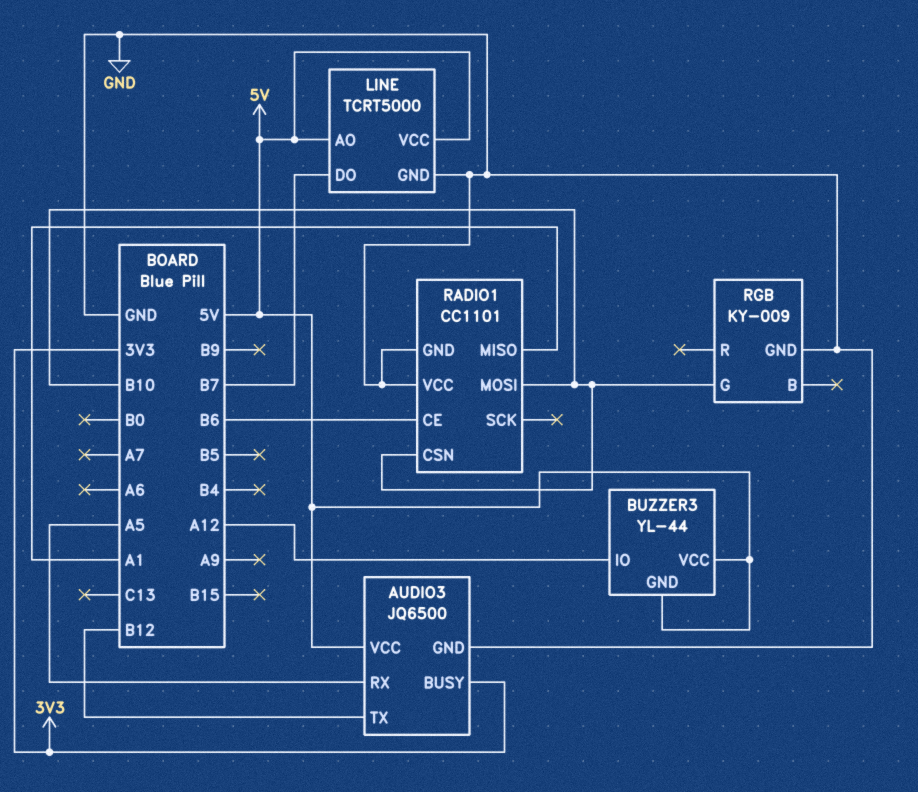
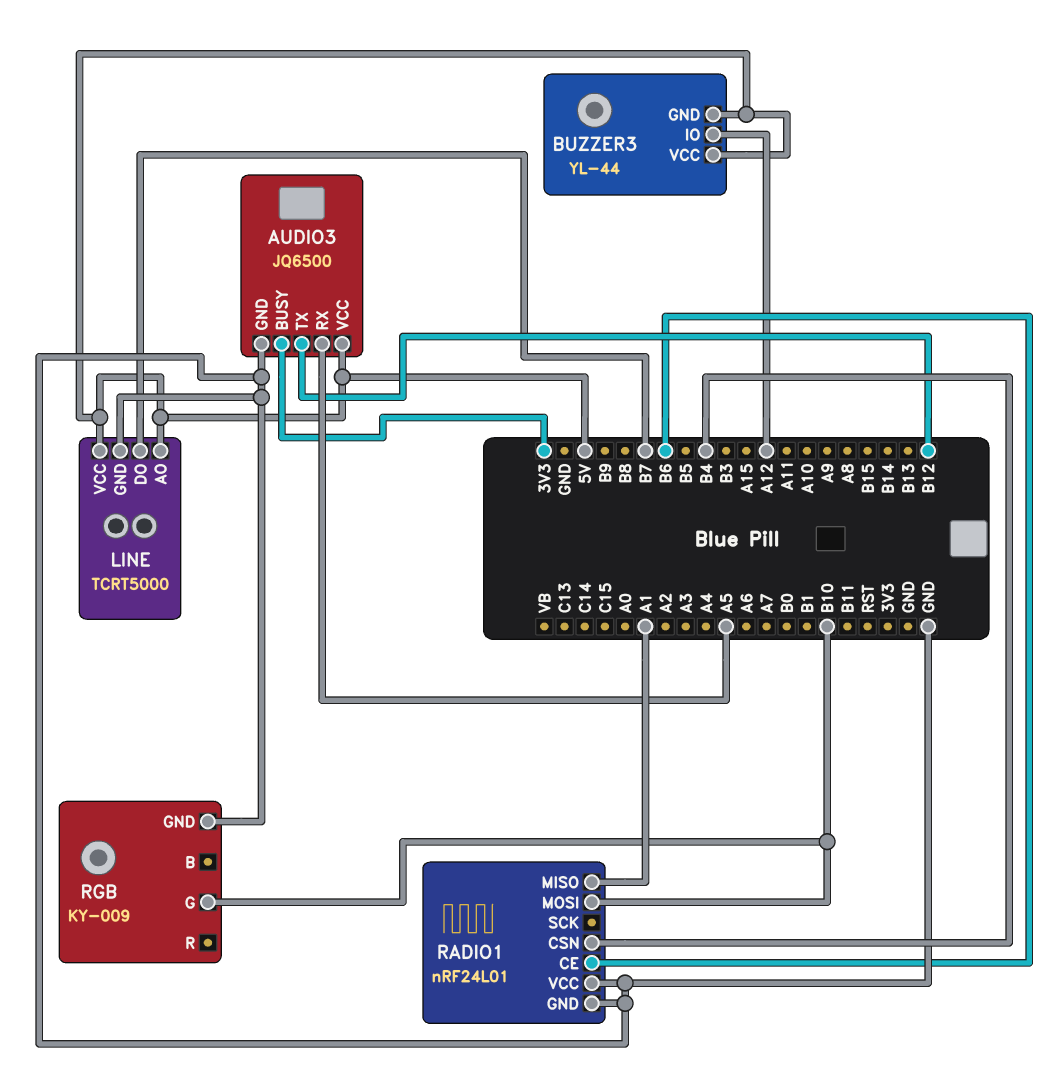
RADIO1: CC1101 -> nRF24L01
RADIO1 pin CSN: B10 -> B4

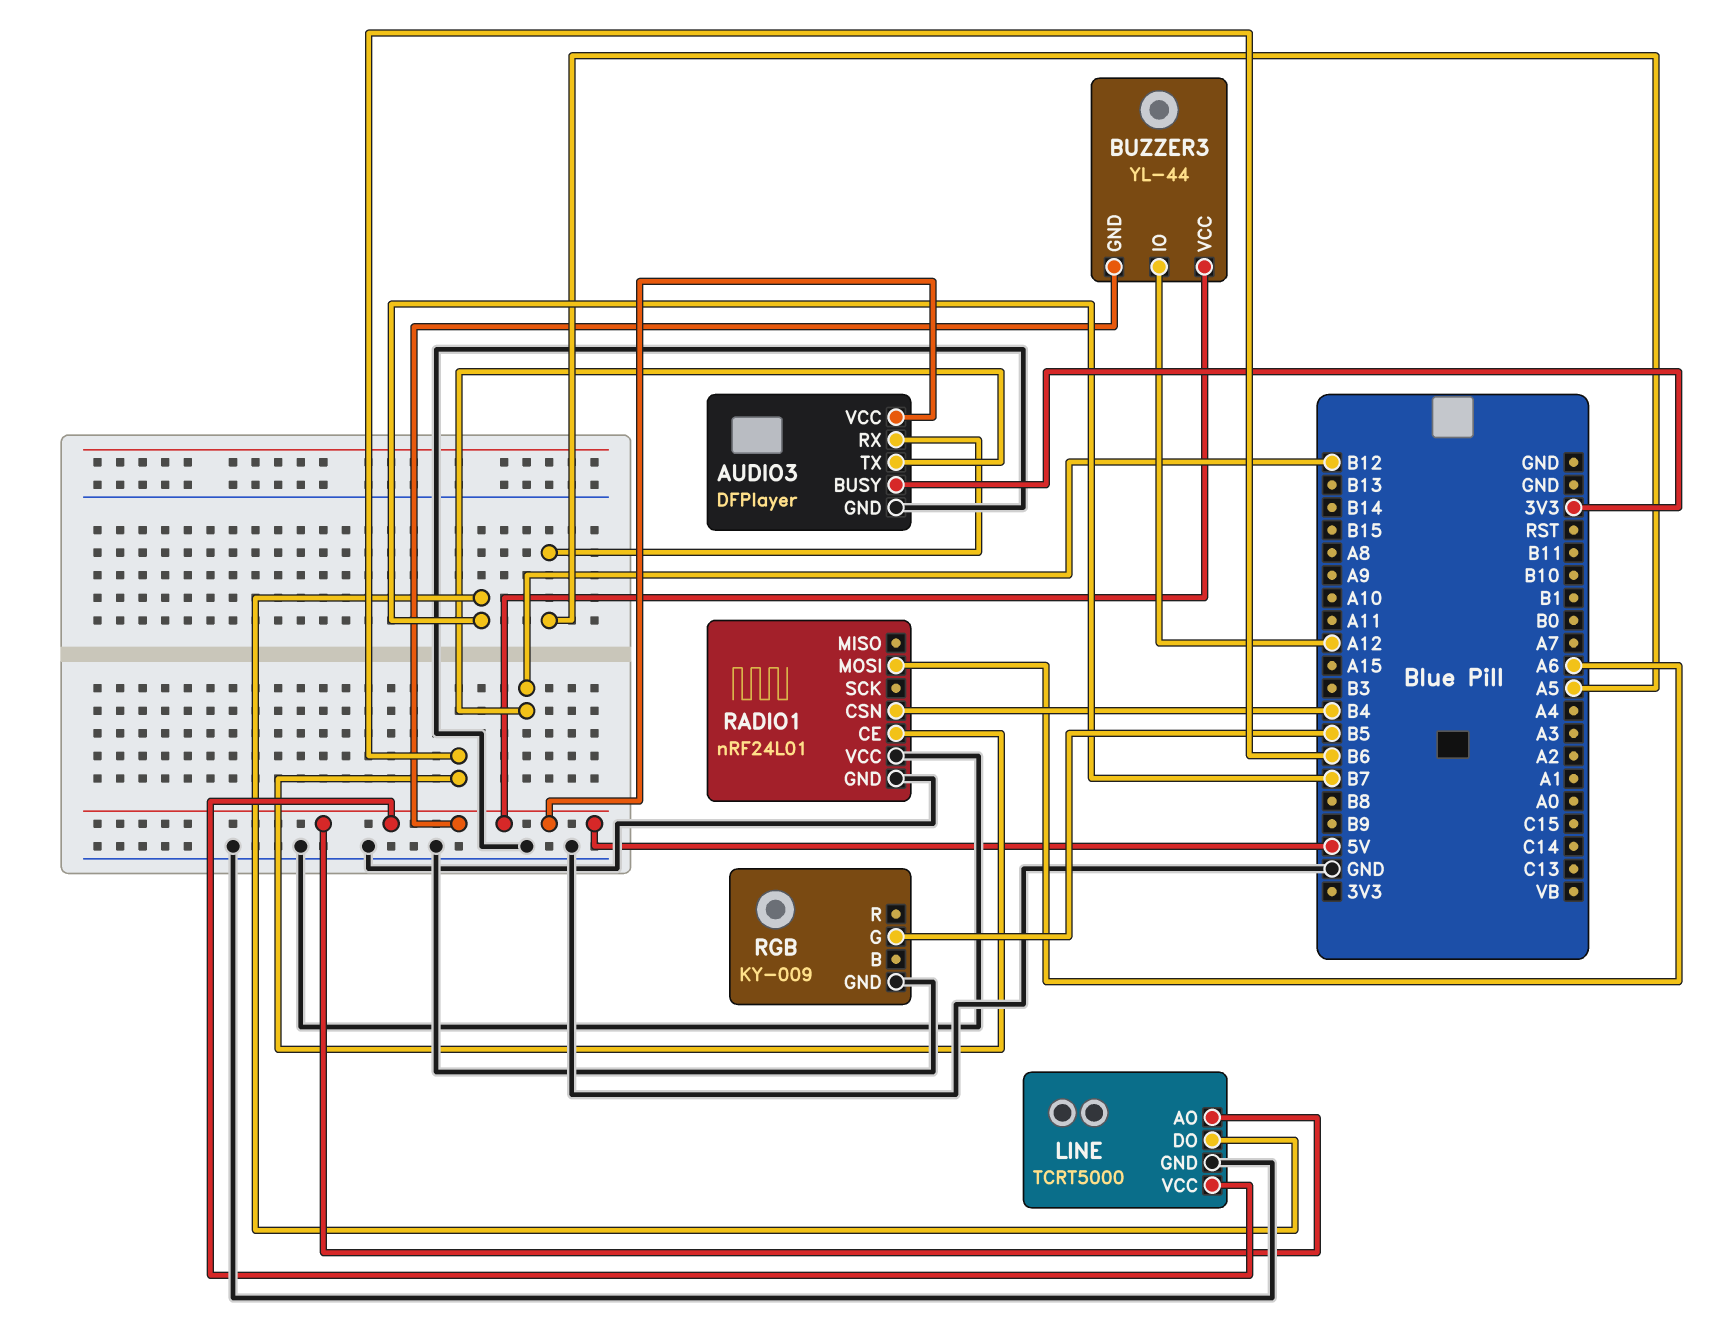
AUDIO3: JQ6500 -> DFPlayer
RADIO1 pin MISO: A1 -> none
RADIO1 pin MOSI: B10 -> A6
RGB pin G: B10 -> B5

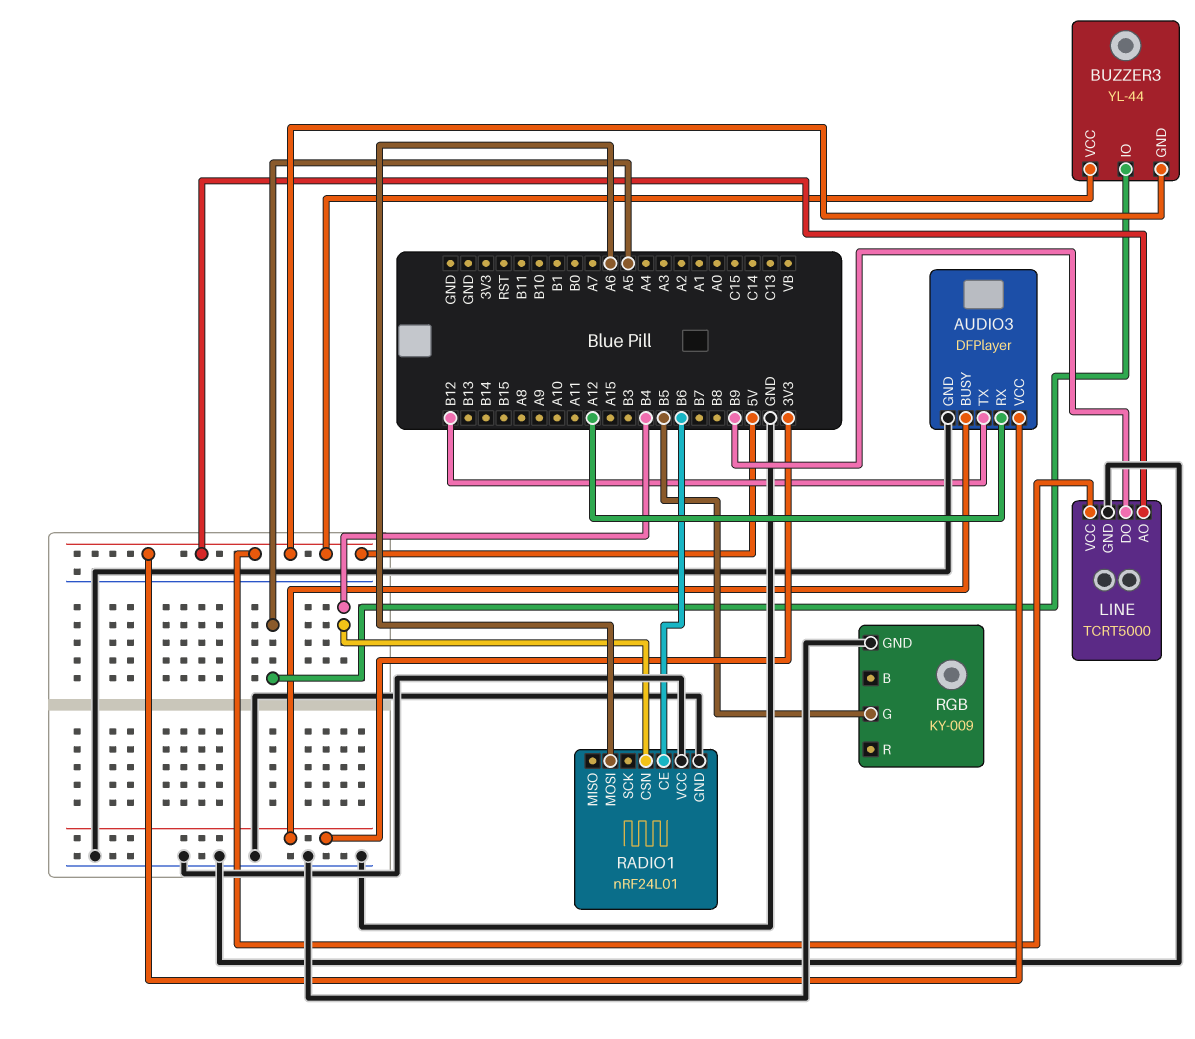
AUDIO3 pin RX: A5 -> A12
BUZZER3 pin IO: A12 -> A5
LINE pin DO: B7 -> B9

